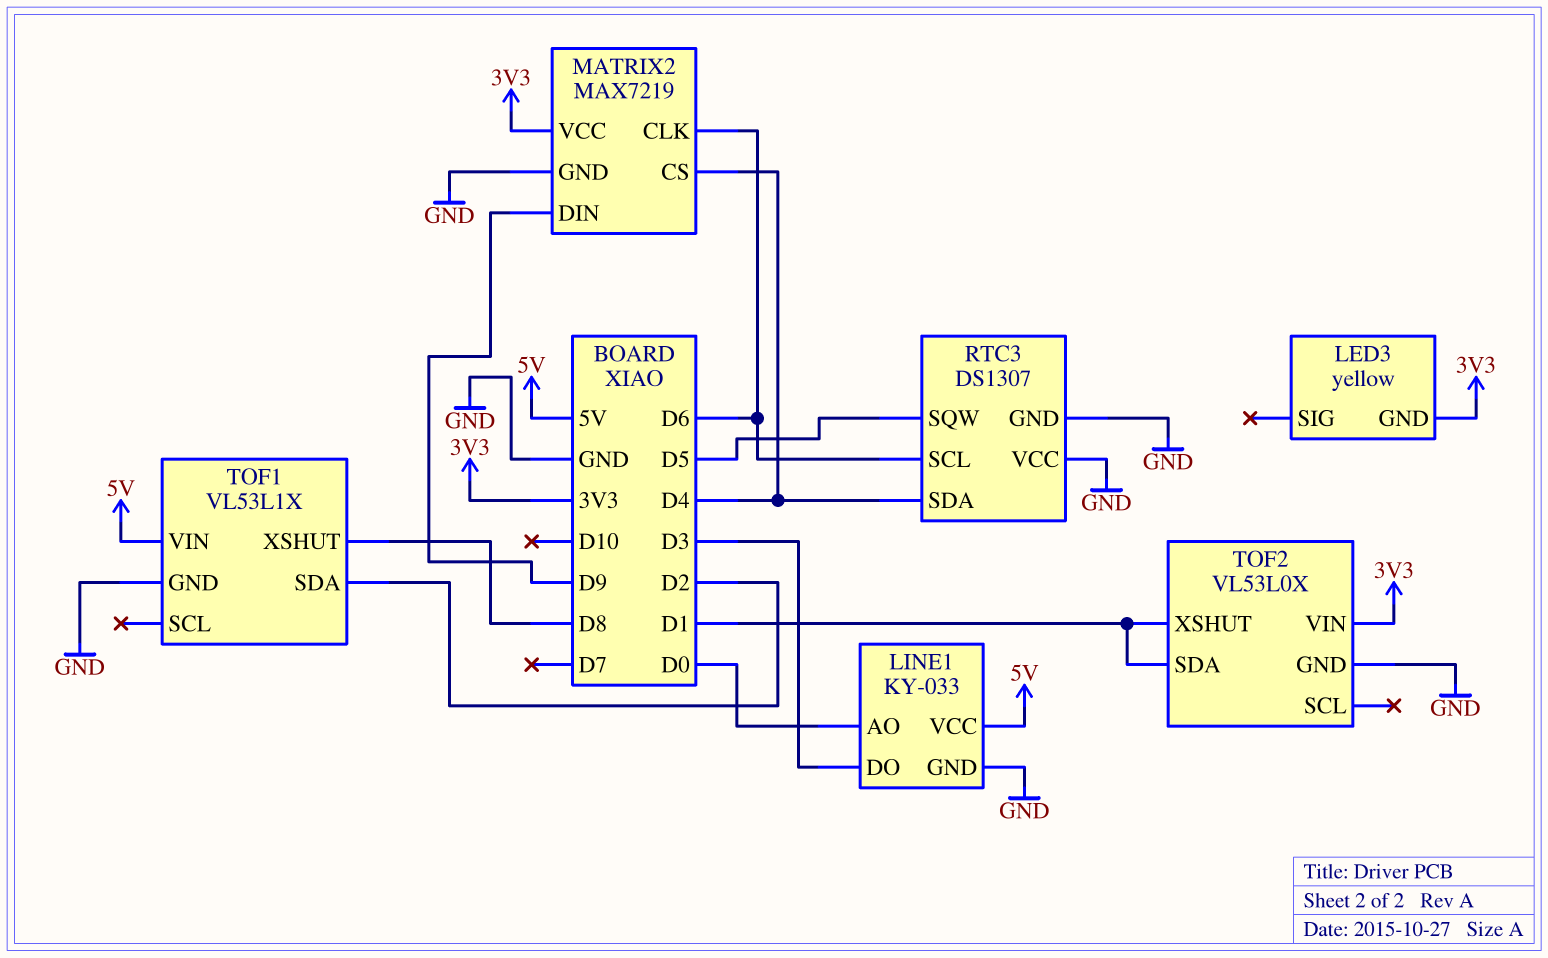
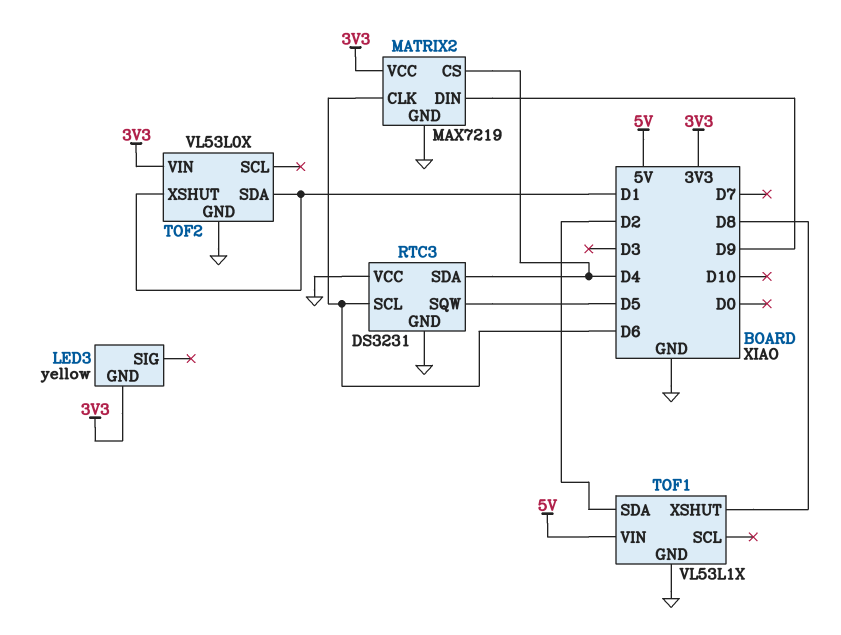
LINE1: KY-033 -> none
LINE1 pin AO: D0 -> none
LINE1 pin DO: D3 -> none
LINE1 pin GND: GND -> none
LINE1 pin VCC: 5V -> none
RTC3: DS1307 -> DS3231

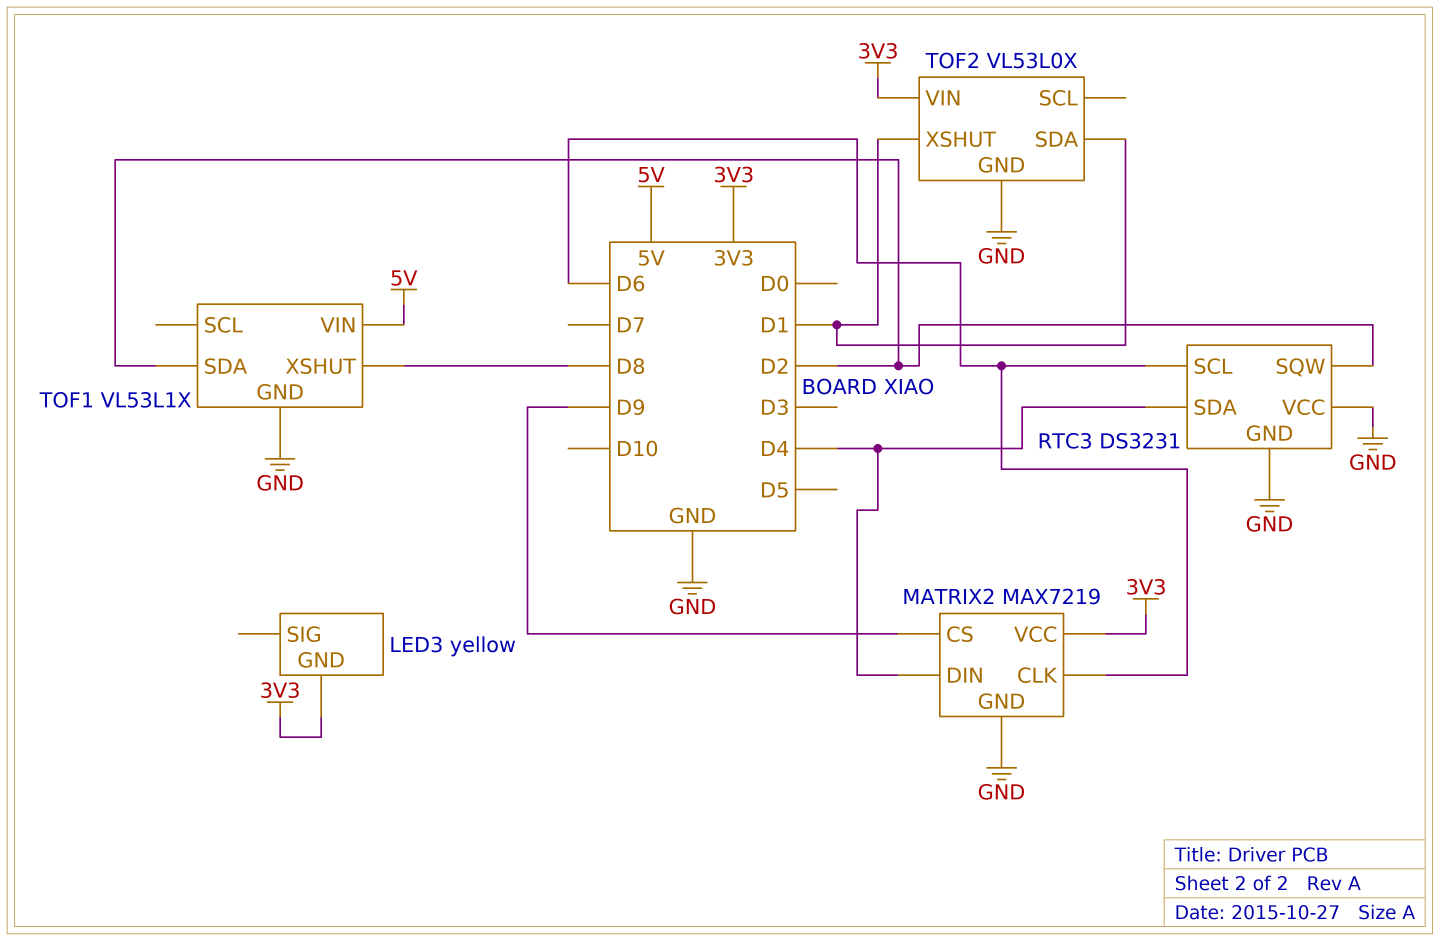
MATRIX2 pin CS: D4 -> D9
MATRIX2 pin DIN: D9 -> D4
RTC3 pin SQW: D5 -> D2

